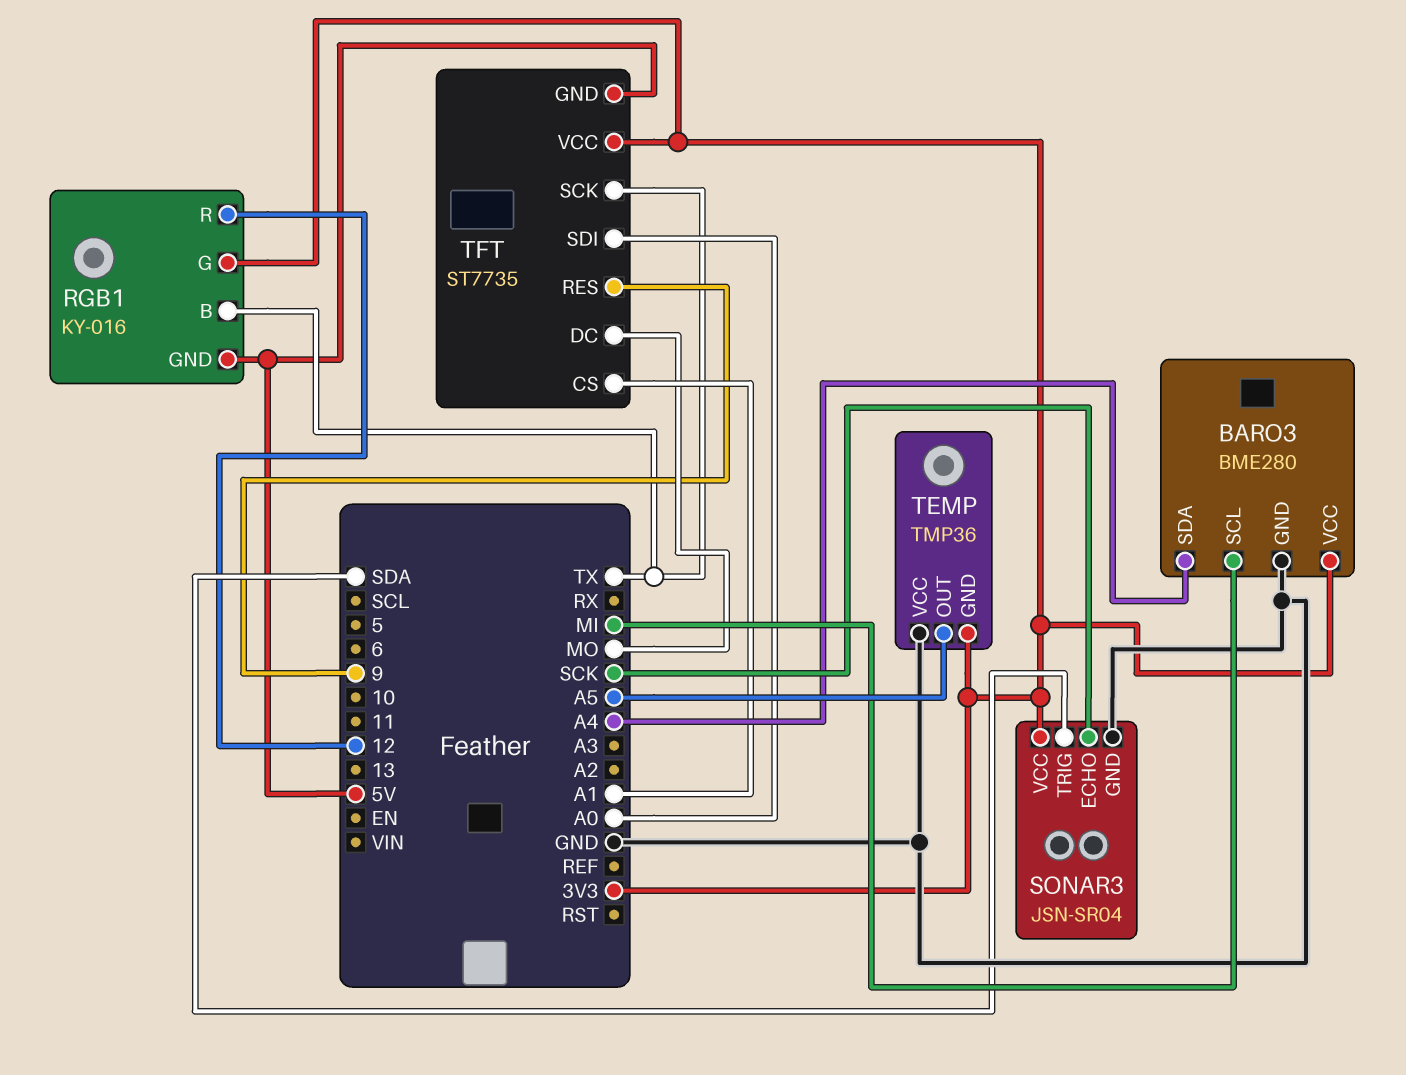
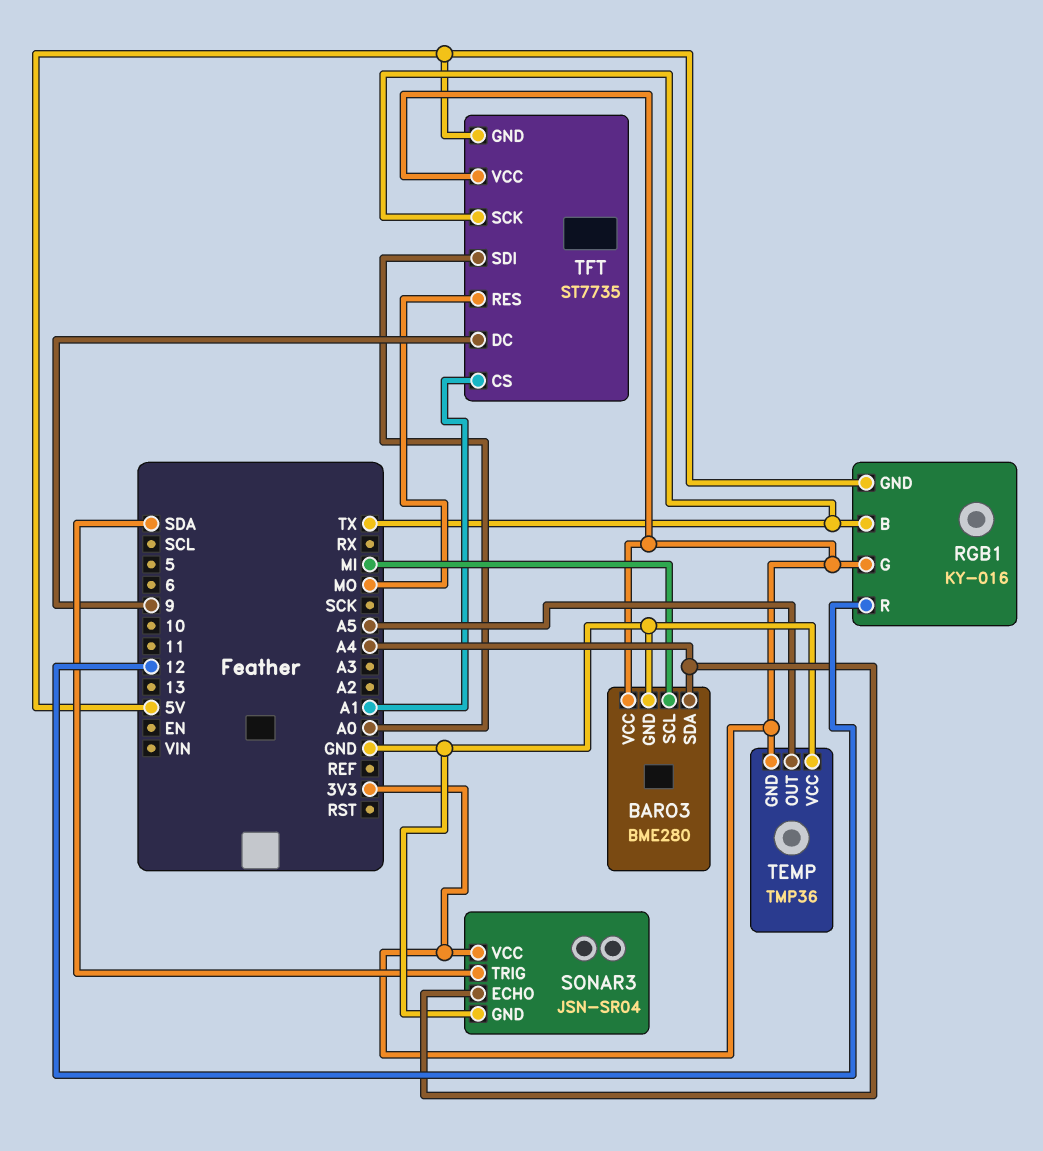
SONAR3 pin ECHO: SCK -> A4
TFT pin DC: MO -> 9
TFT pin RES: 9 -> MO

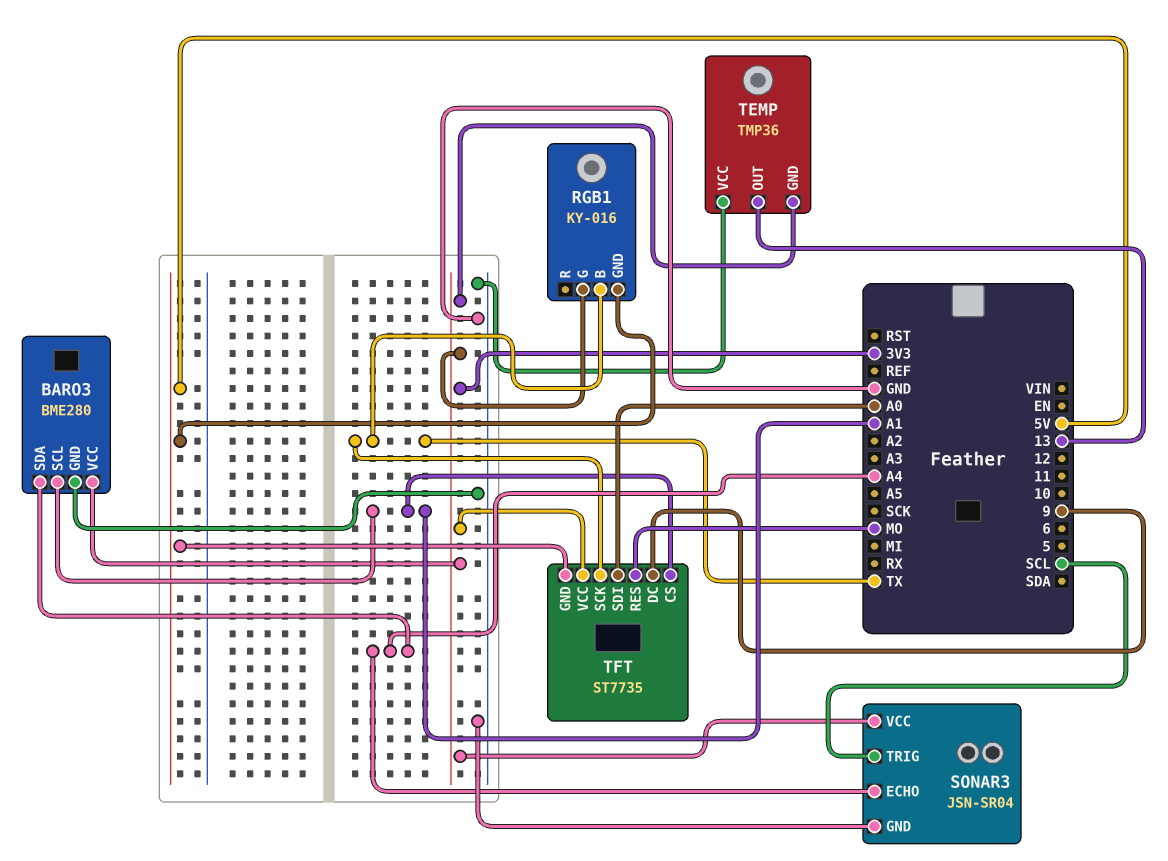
BARO3 pin SCL: MI -> A1
RGB1 pin R: 12 -> none
SONAR3 pin TRIG: SDA -> SCL
TEMP pin OUT: A5 -> 13

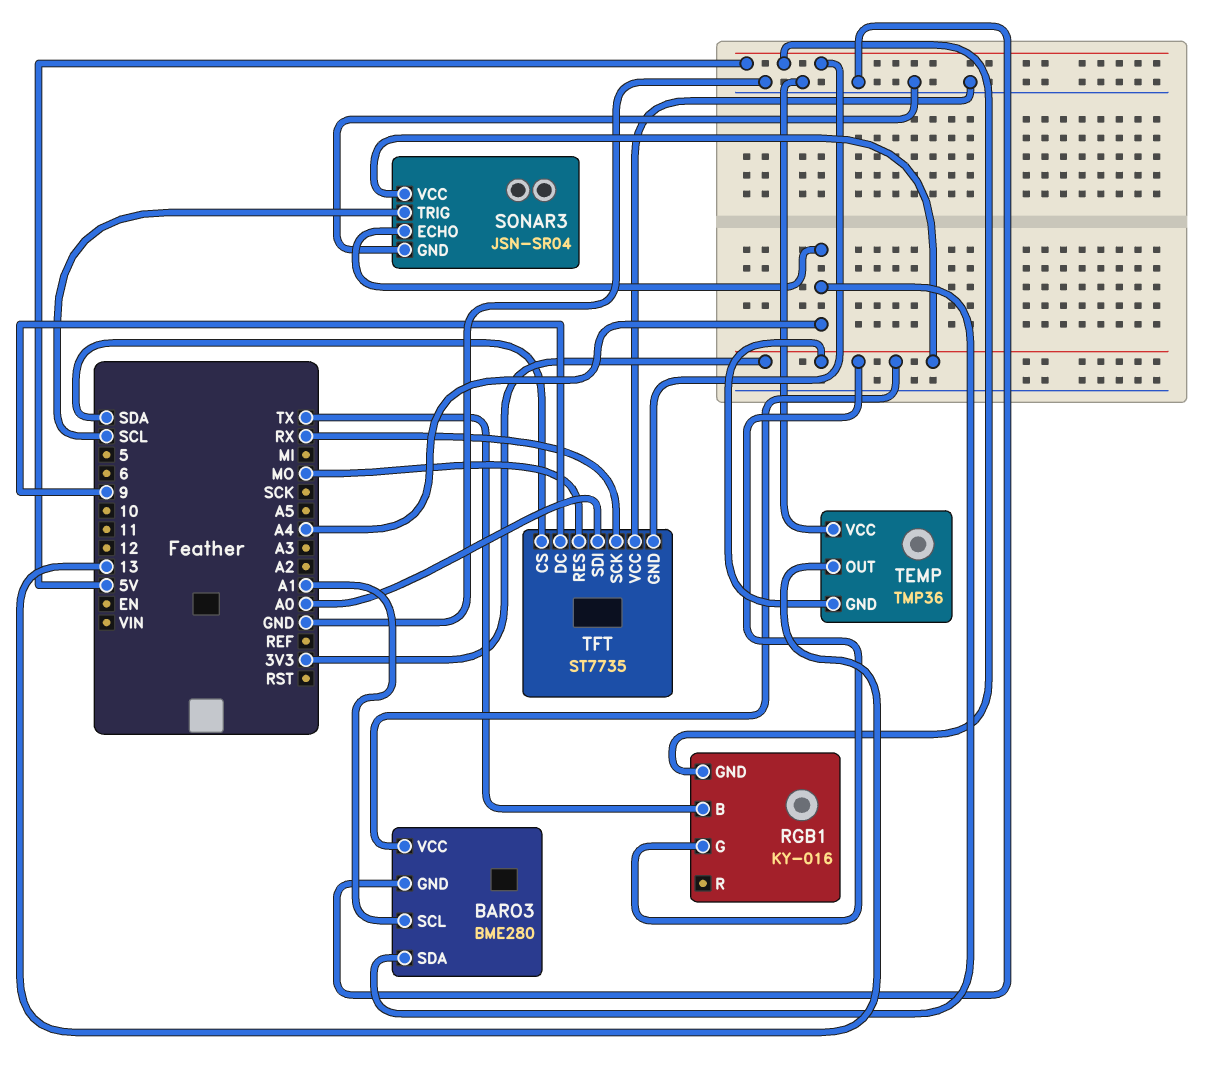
TFT pin CS: A1 -> SDA
TFT pin SCK: TX -> RX
TFT pin VCC: 3V3 -> GND

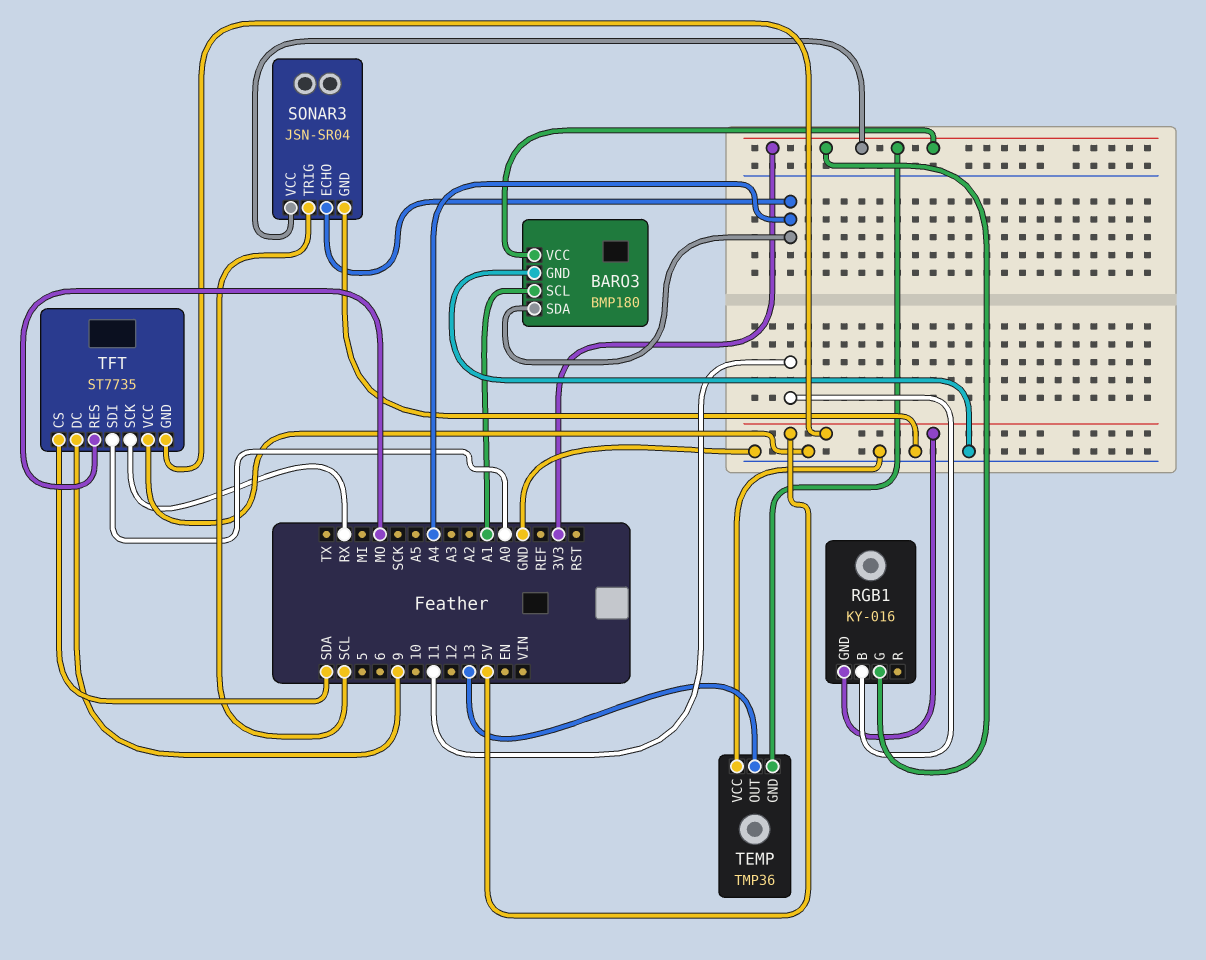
BARO3: BME280 -> BMP180
RGB1 pin B: TX -> 11

